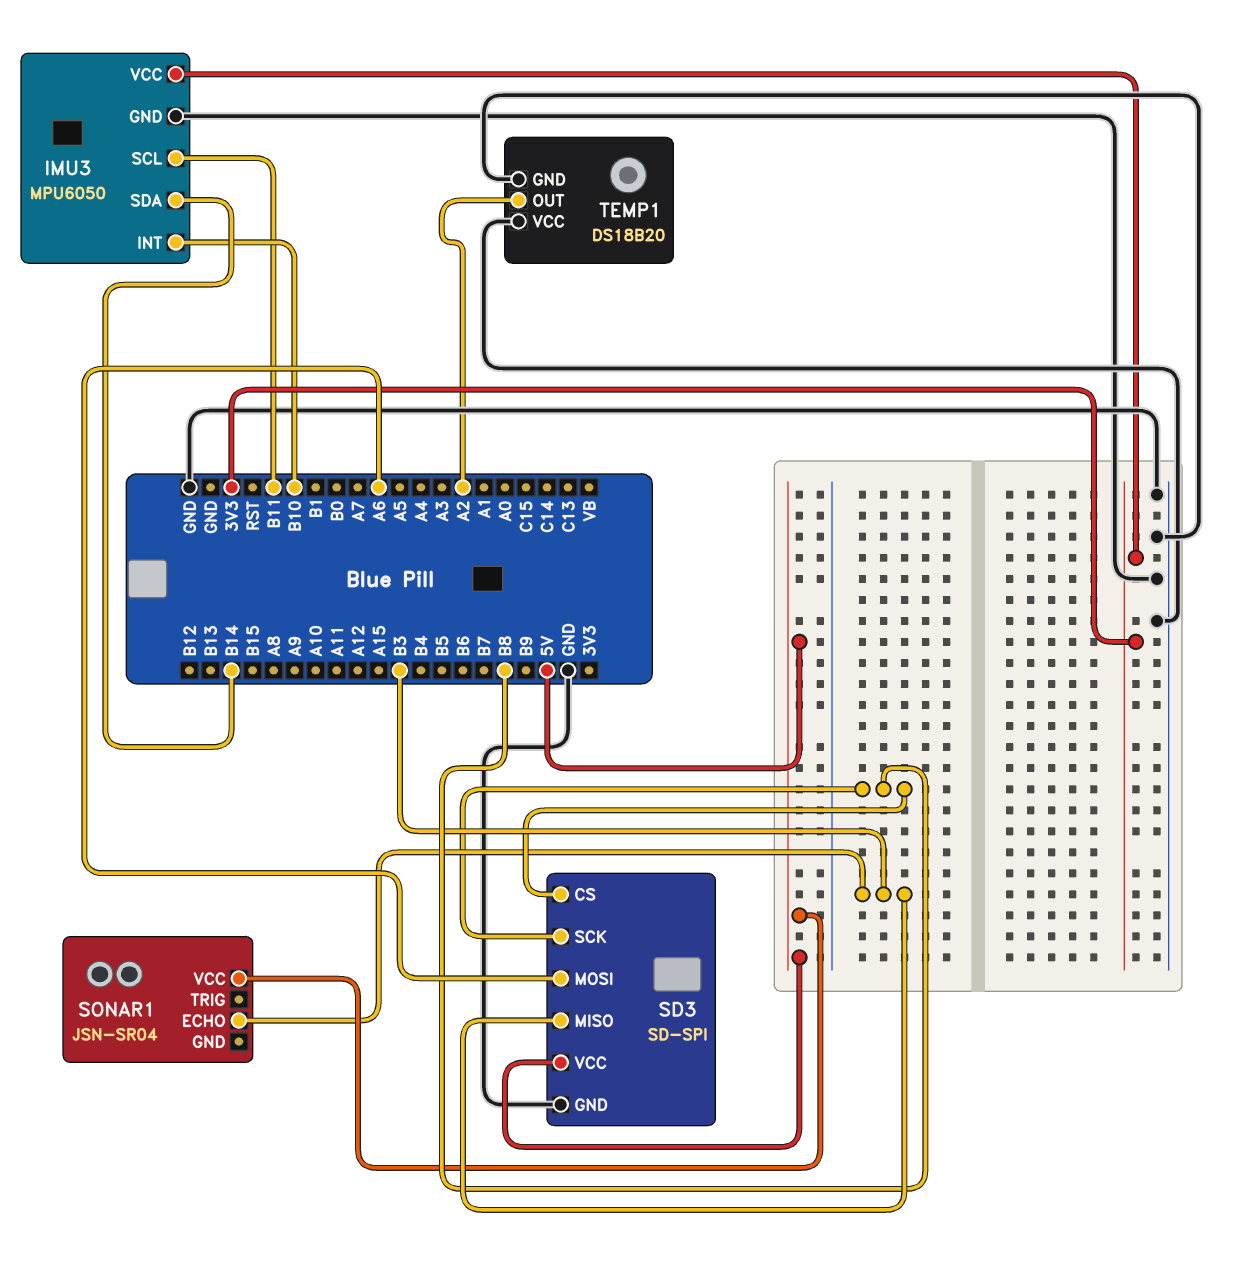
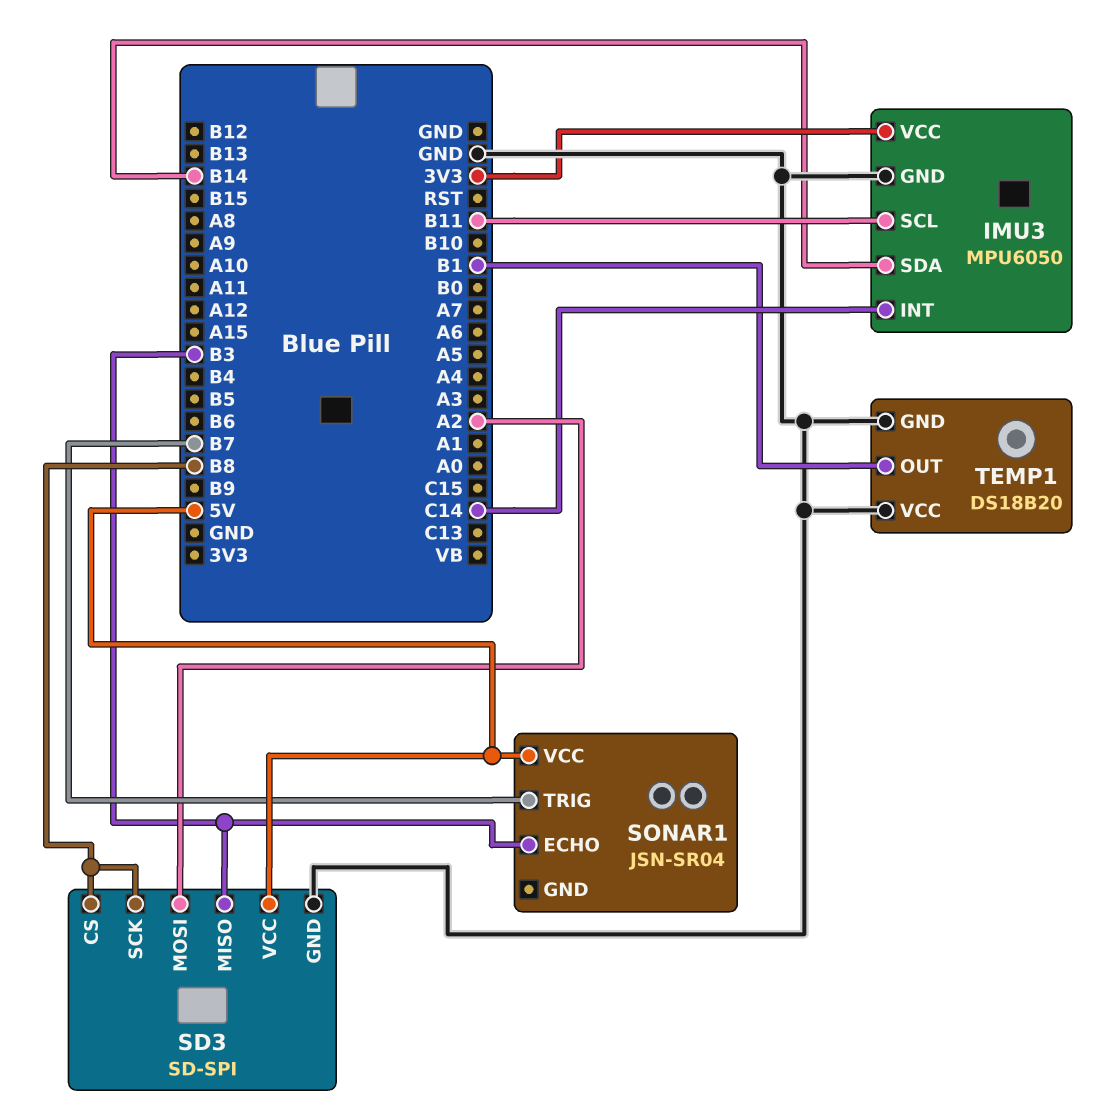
IMU3 pin INT: B10 -> C14
SD3 pin MOSI: A6 -> A2
SONAR1 pin TRIG: none -> B7
TEMP1 pin OUT: A2 -> B1

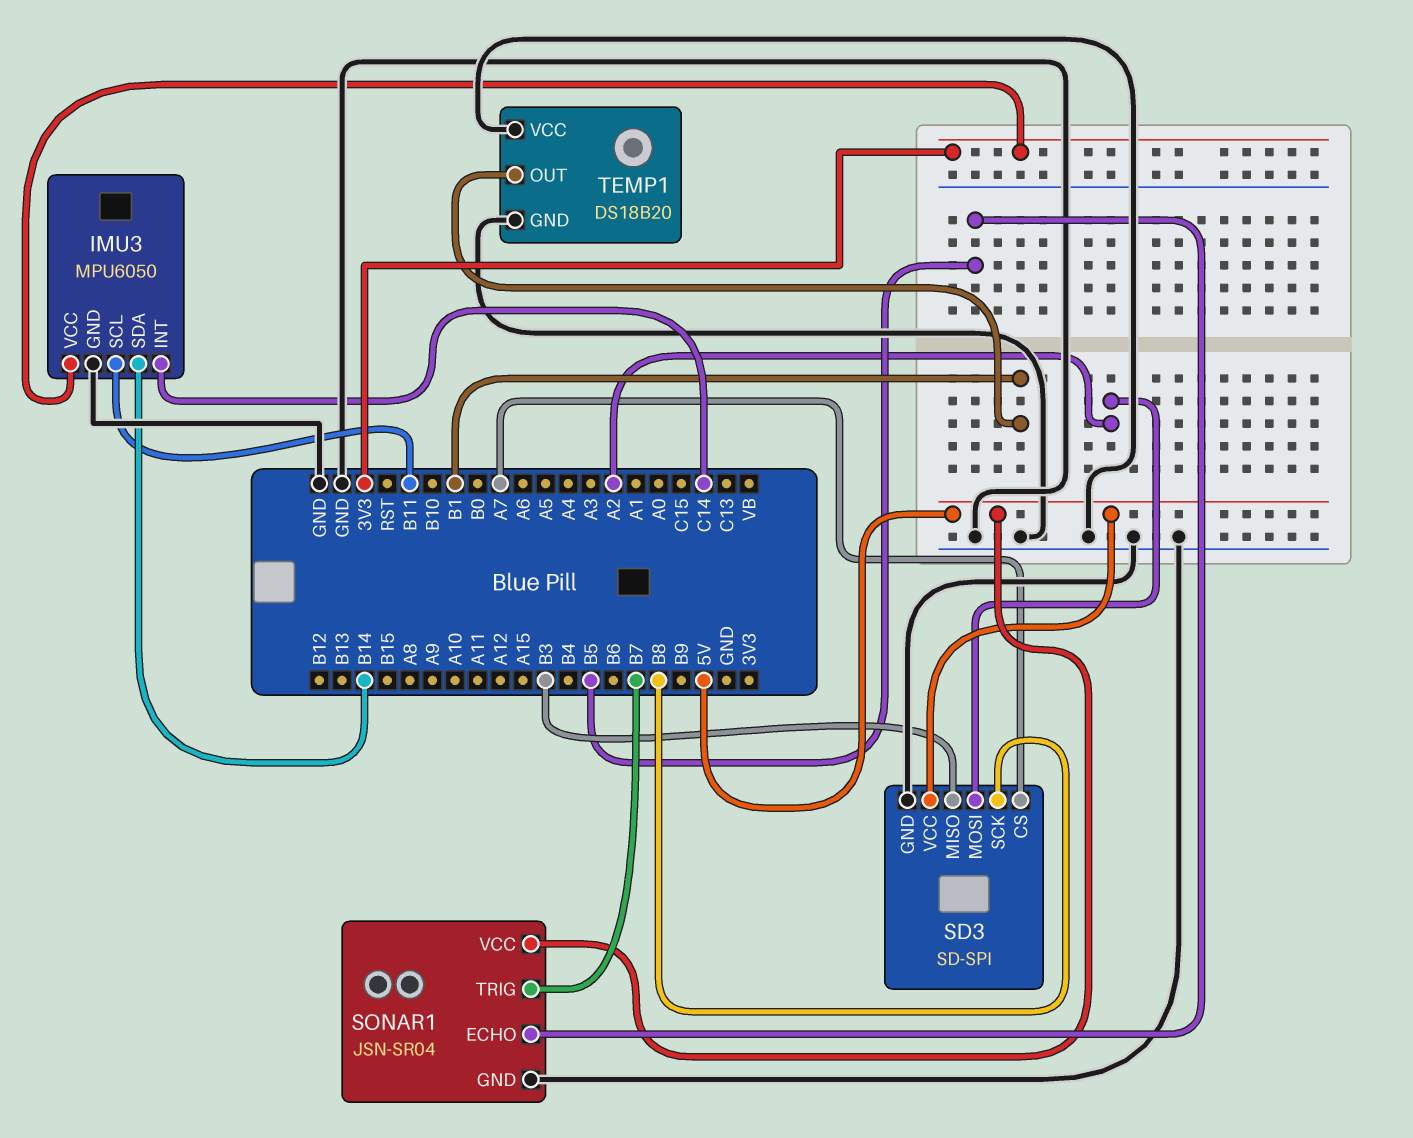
SD3 pin CS: B8 -> A7
SONAR1 pin ECHO: B3 -> B5
SONAR1 pin GND: none -> GND

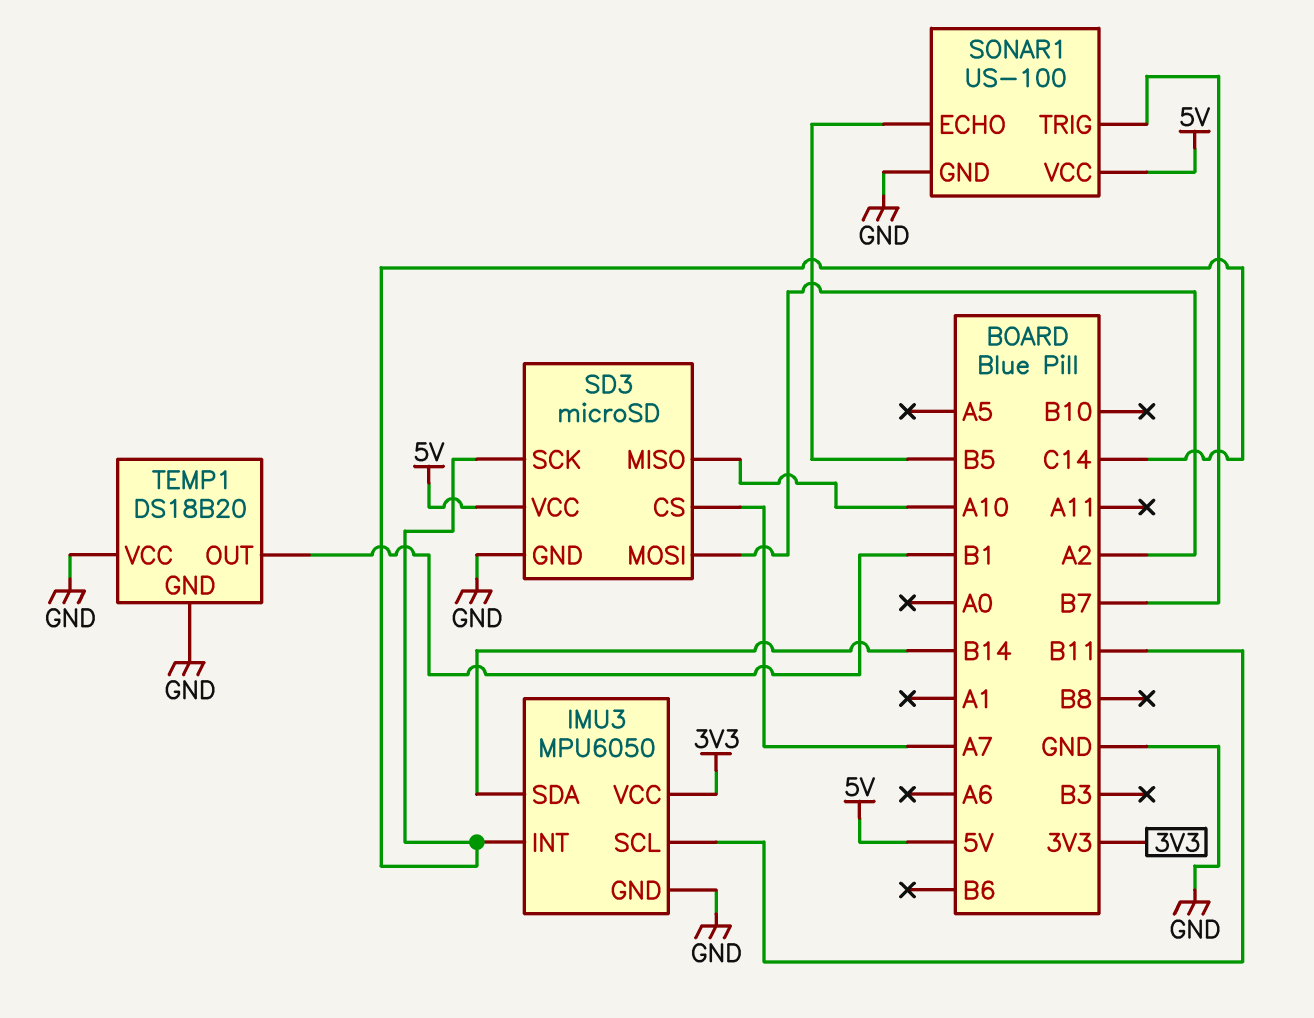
SD3: SD-SPI -> microSD
SD3 pin MISO: B3 -> A10
SD3 pin SCK: B8 -> C14
SONAR1: JSN-SR04 -> US-100

